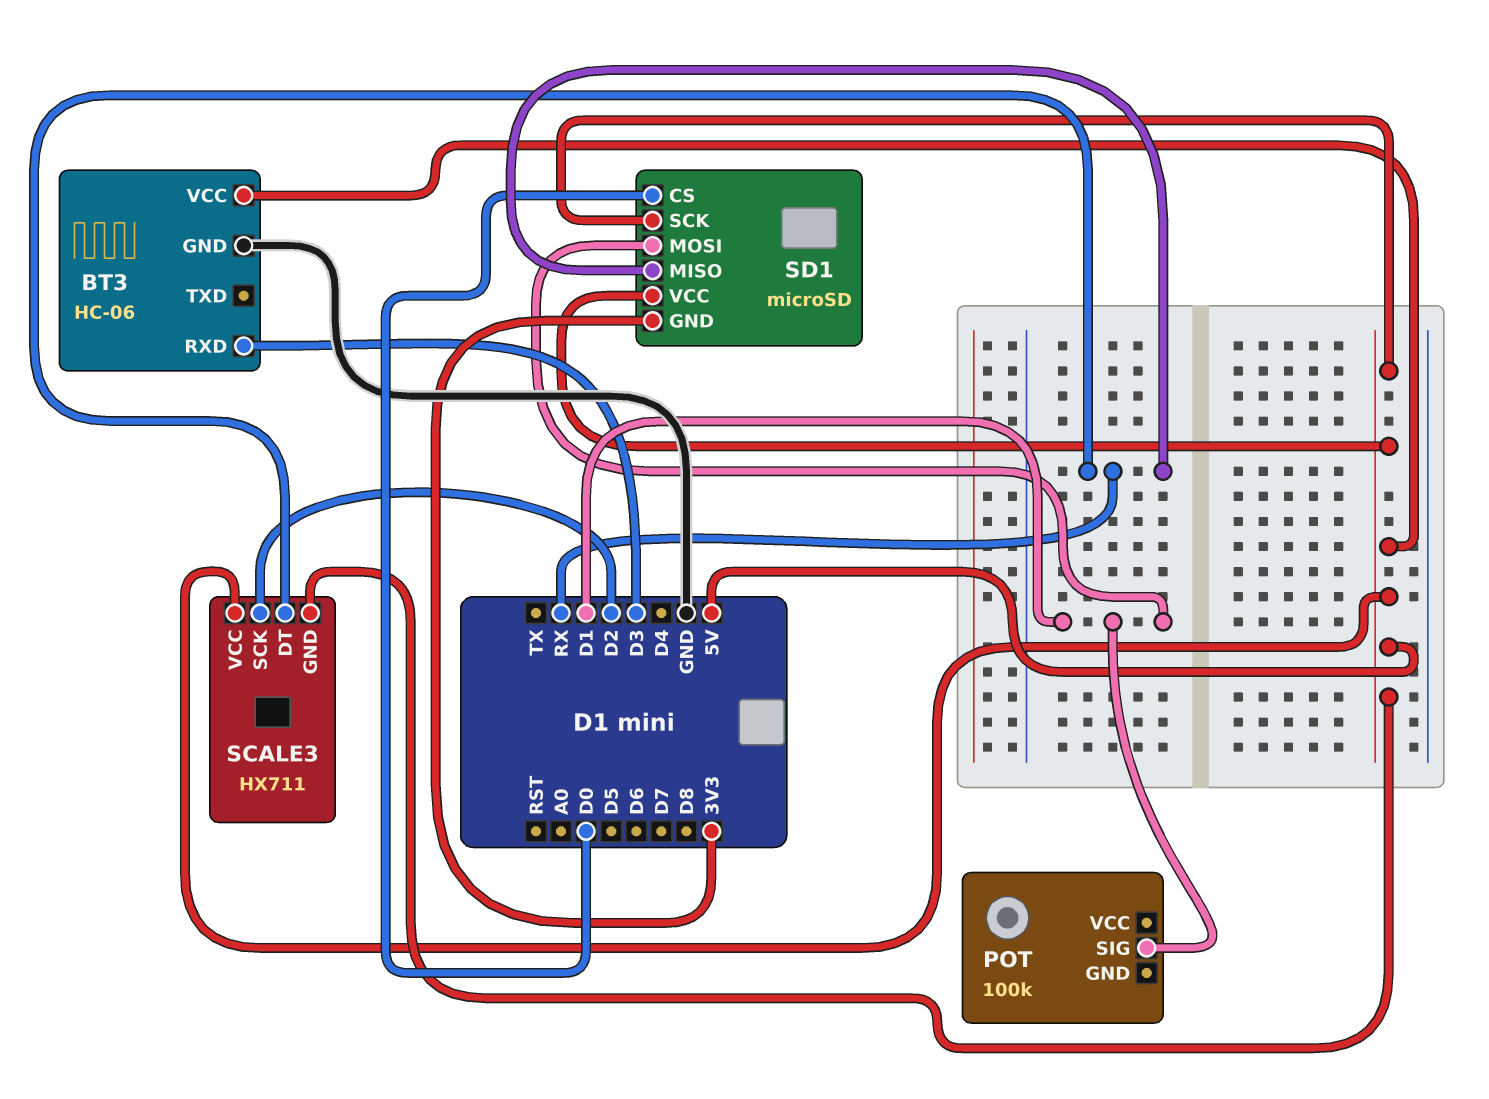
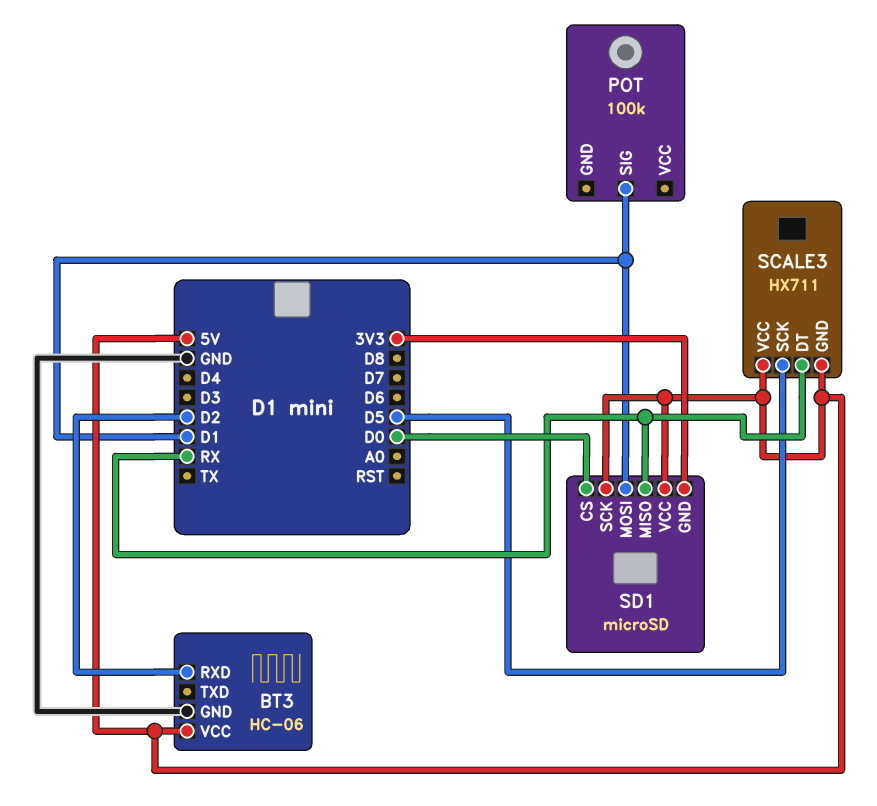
BT3 pin RXD: D3 -> D2
SCALE3 pin SCK: D2 -> D5

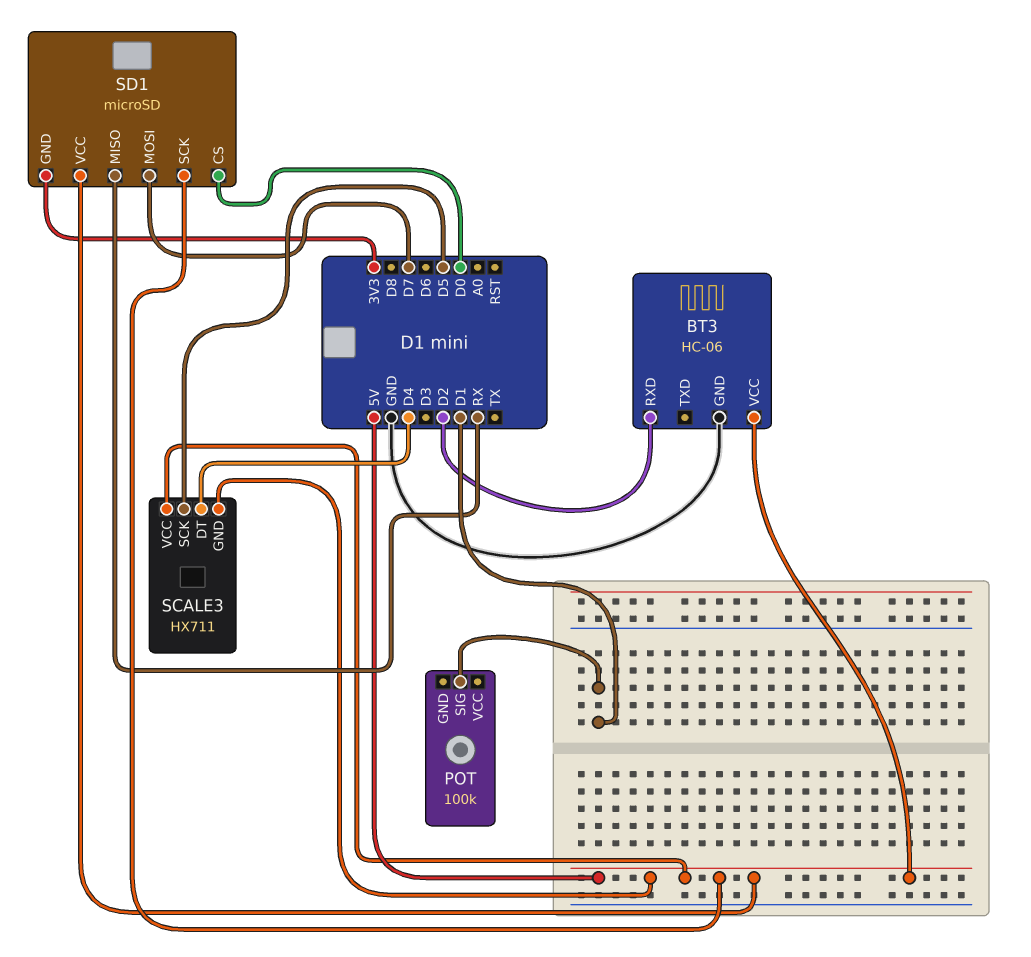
SCALE3 pin DT: RX -> D4
SD1 pin MOSI: D1 -> D7

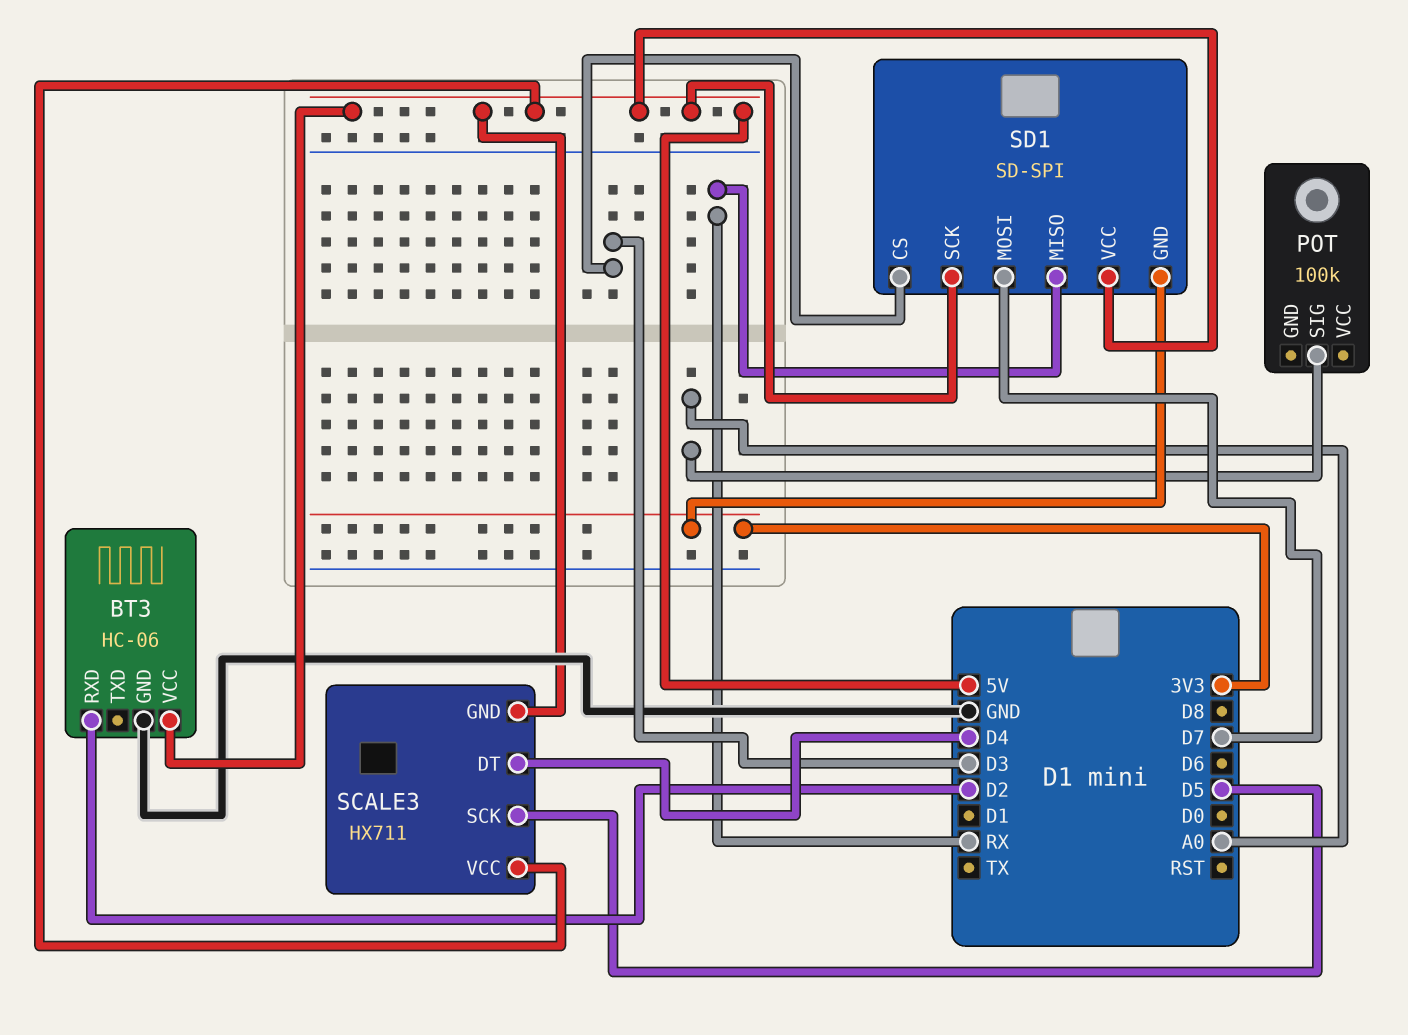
POT pin SIG: D1 -> A0
SD1: microSD -> SD-SPI
SD1 pin CS: D0 -> D3

